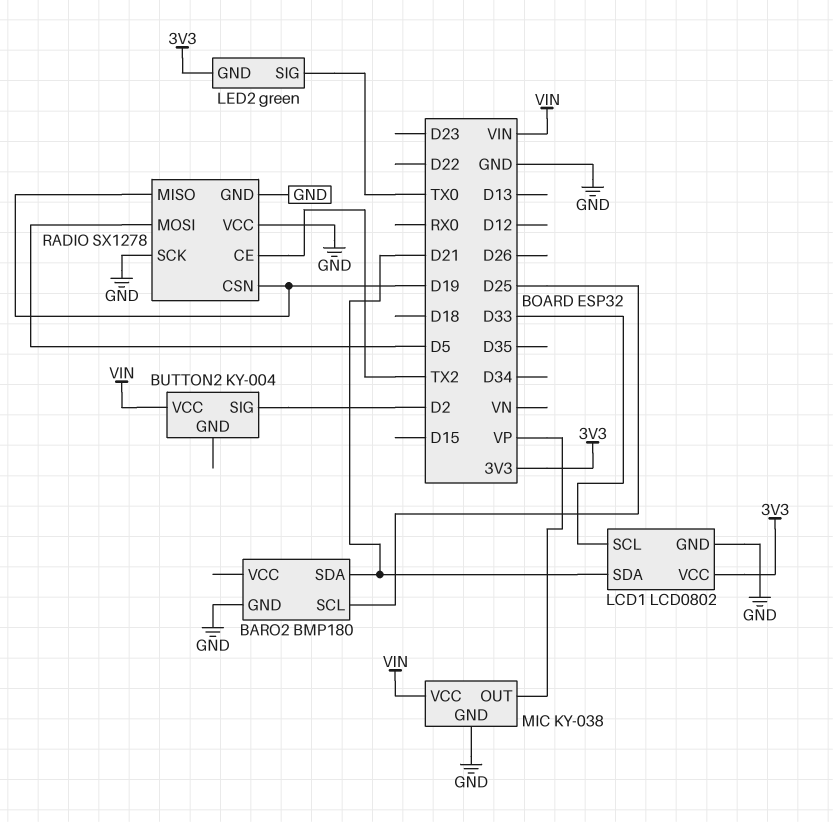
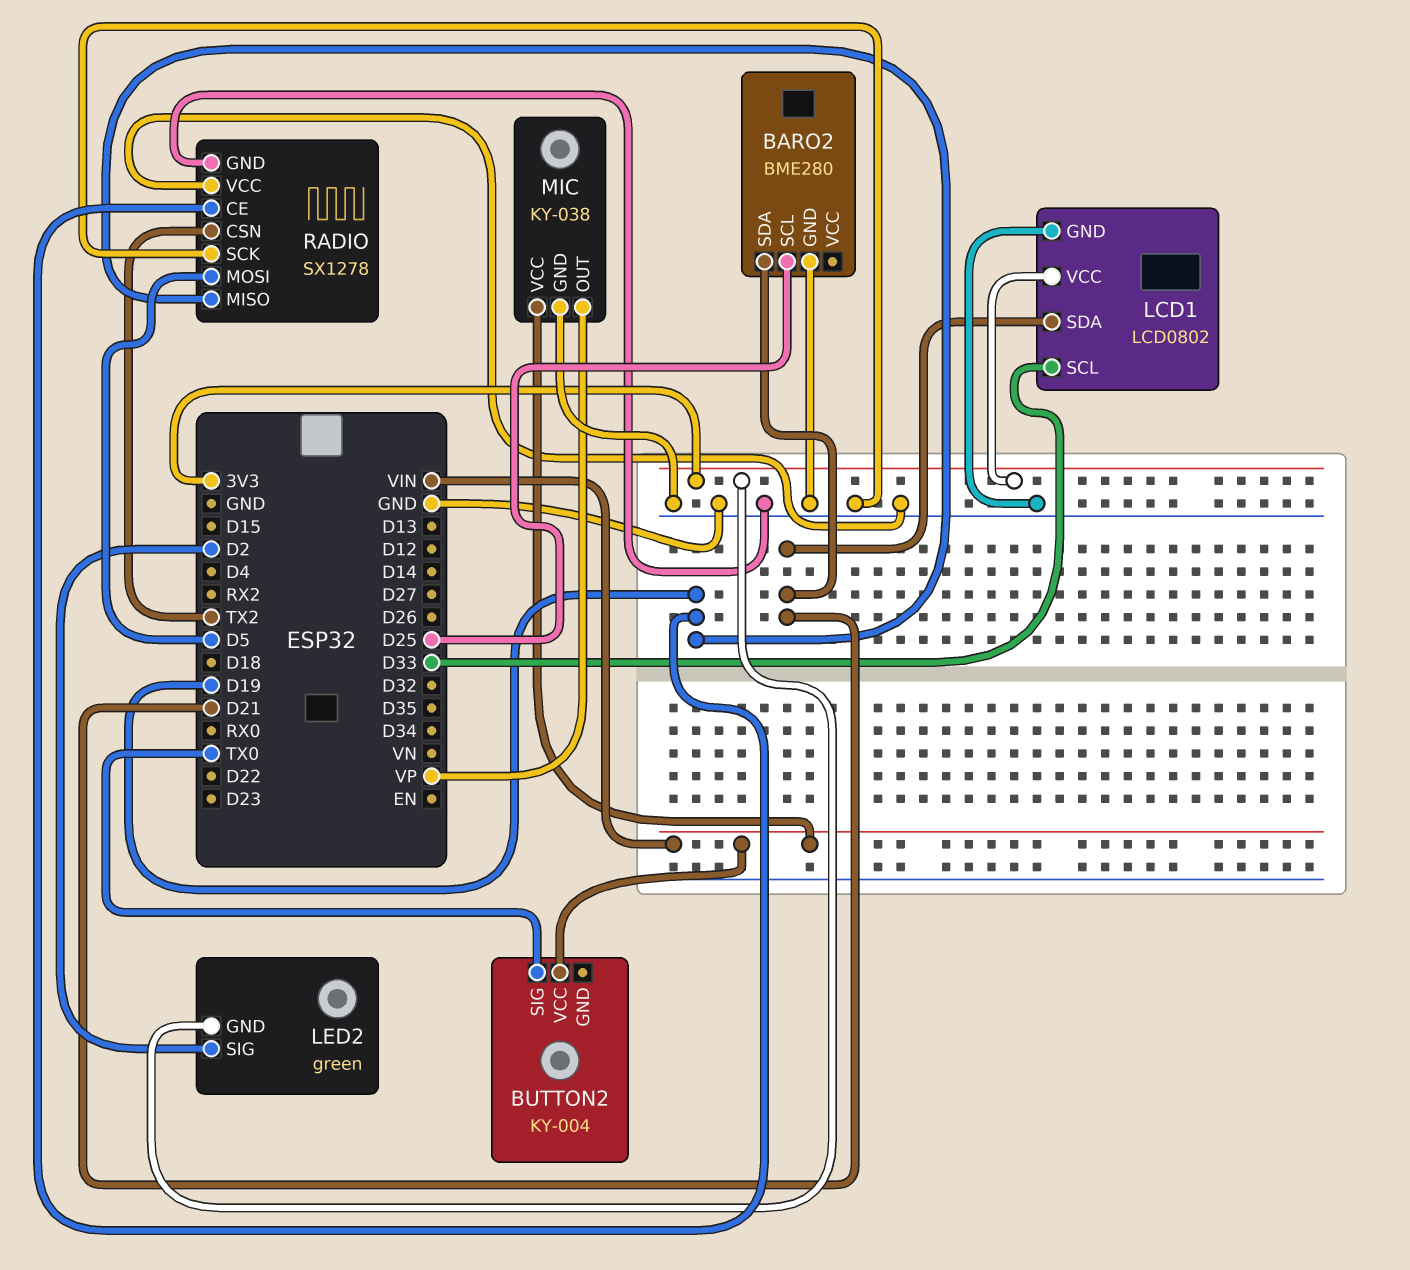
BARO2: BMP180 -> BME280
BUTTON2 pin SIG: D2 -> TX0
LED2 pin SIG: TX0 -> D2
RADIO pin CE: TX2 -> D19
RADIO pin CSN: D19 -> TX2

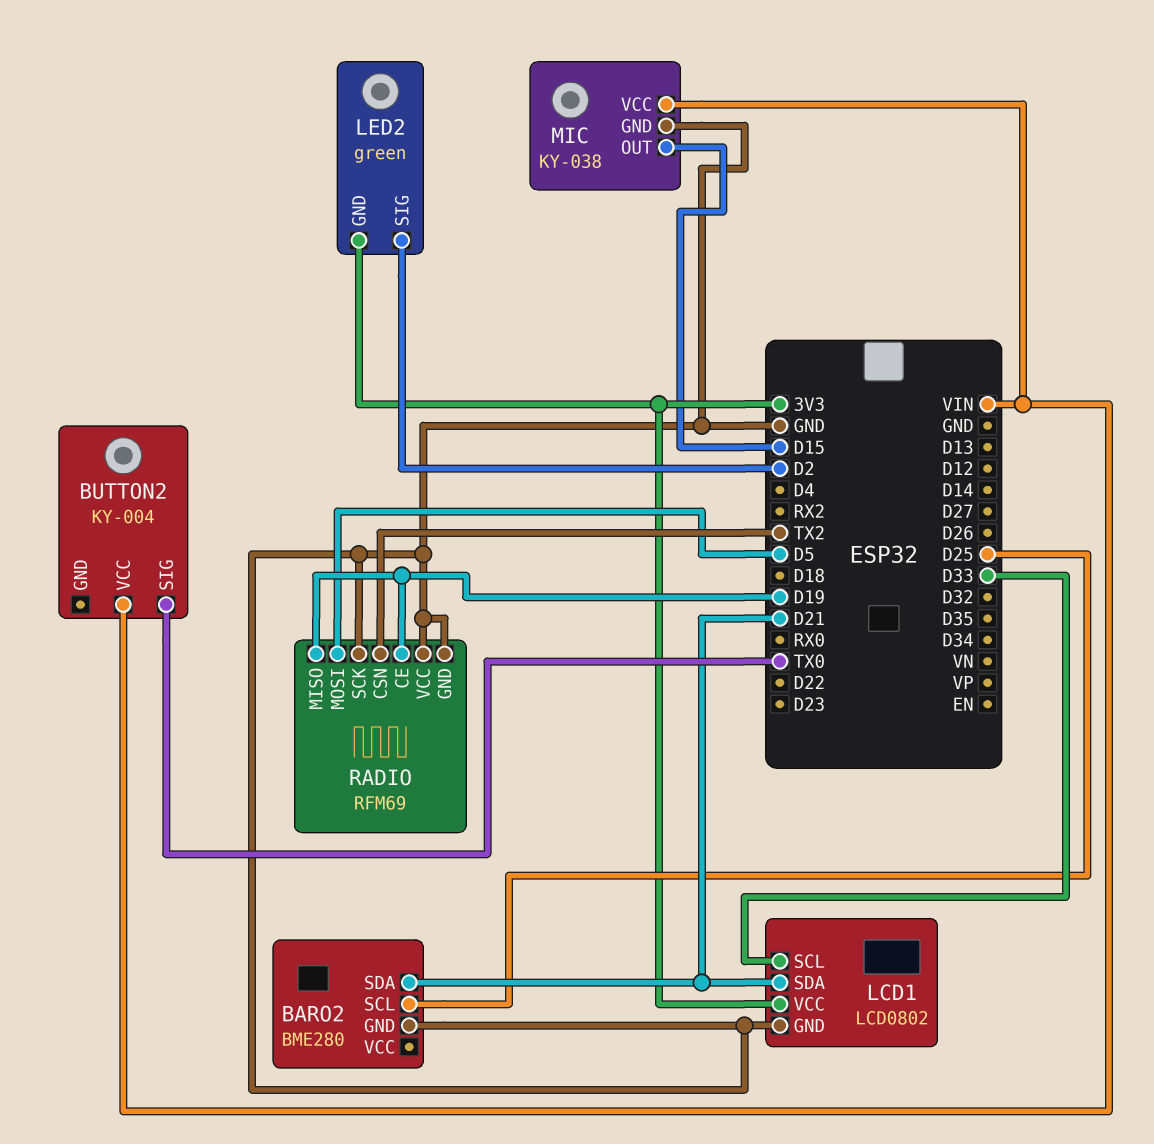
MIC pin OUT: VP -> D15
RADIO: SX1278 -> RFM69

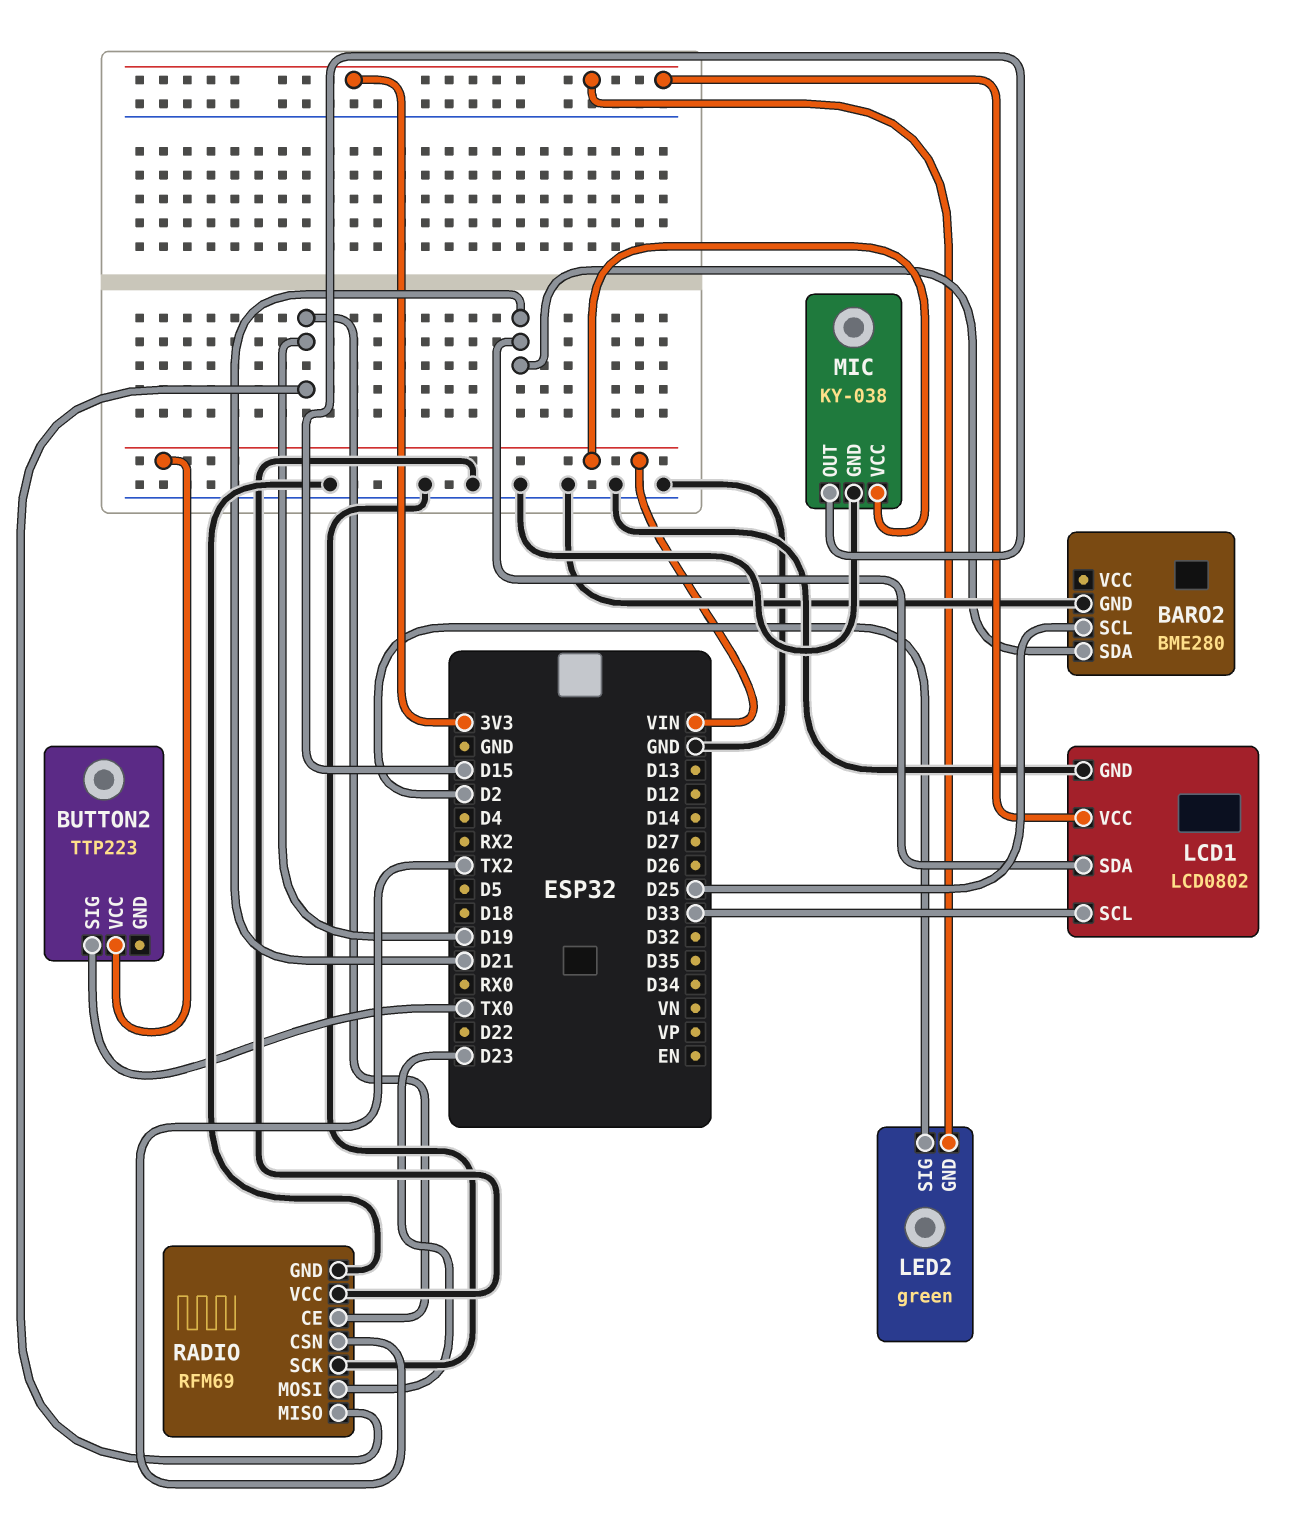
BUTTON2: KY-004 -> TTP223
RADIO pin MOSI: D5 -> D23

